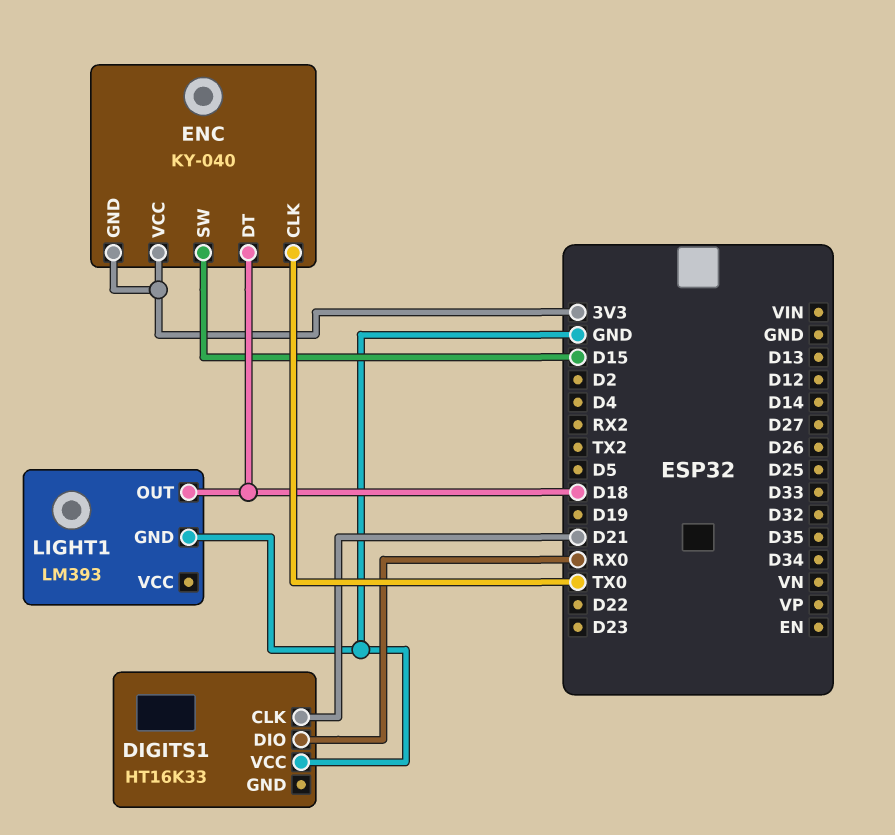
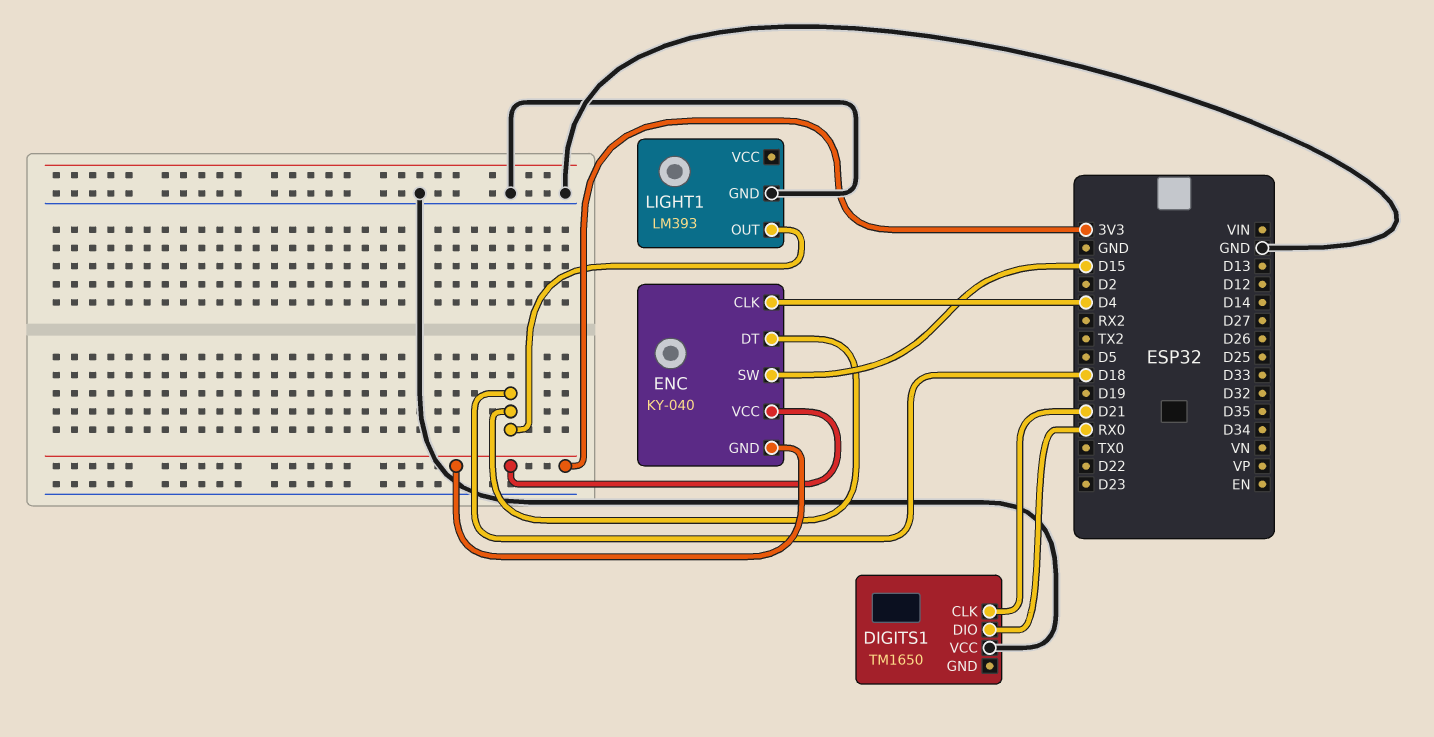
DIGITS1: HT16K33 -> TM1650
ENC pin CLK: TX0 -> D4

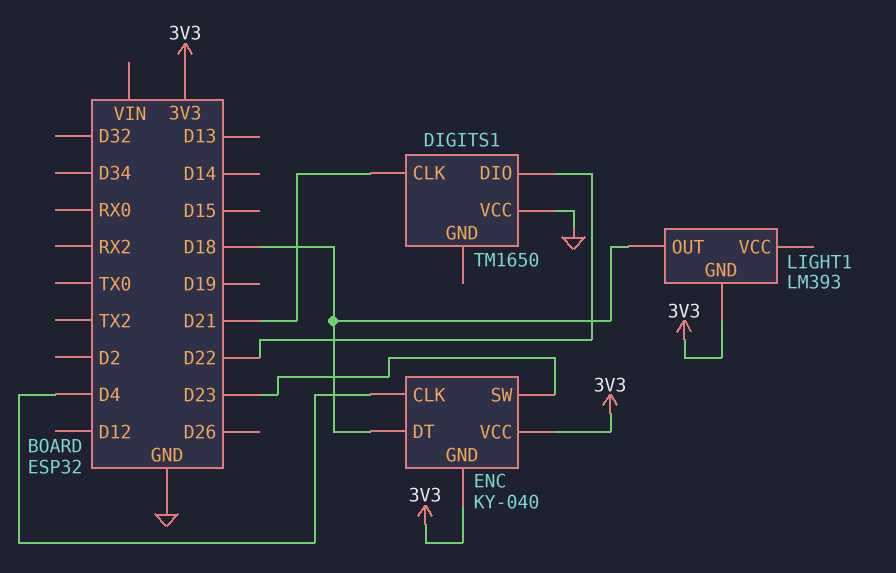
DIGITS1 pin DIO: RX0 -> D22
ENC pin SW: D15 -> D23
LIGHT1 pin GND: GND -> 3V3

